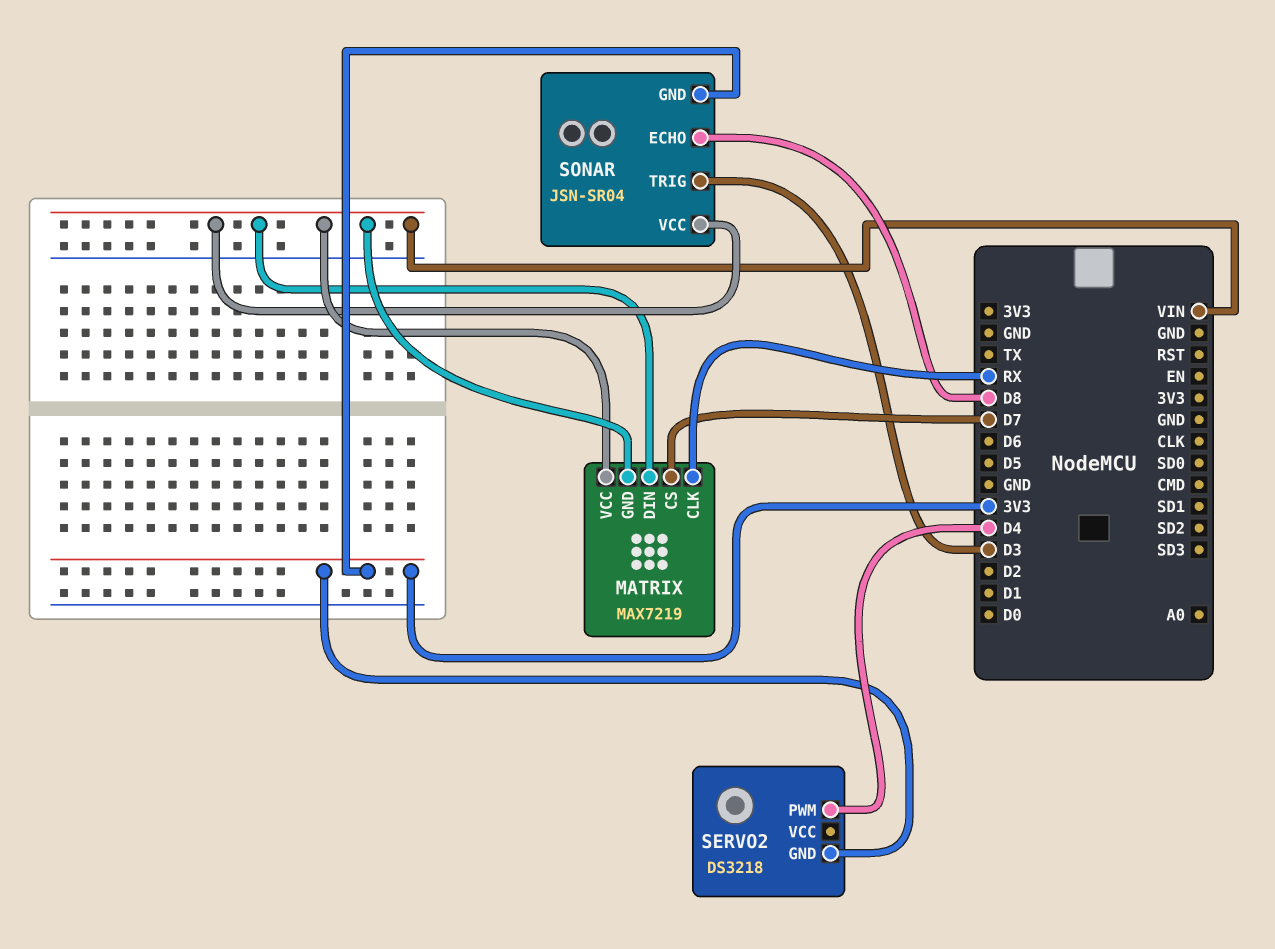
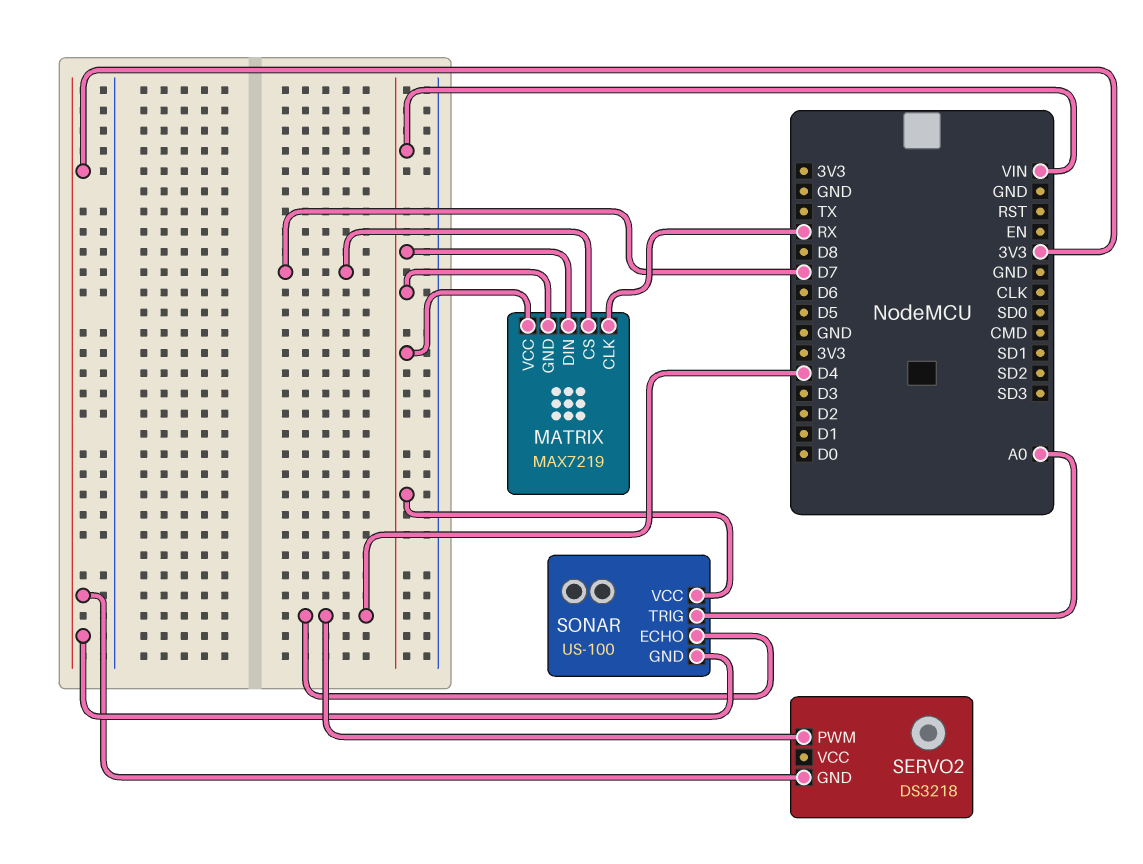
SONAR: JSN-SR04 -> US-100
SONAR pin ECHO: D8 -> D4
SONAR pin TRIG: D3 -> A0

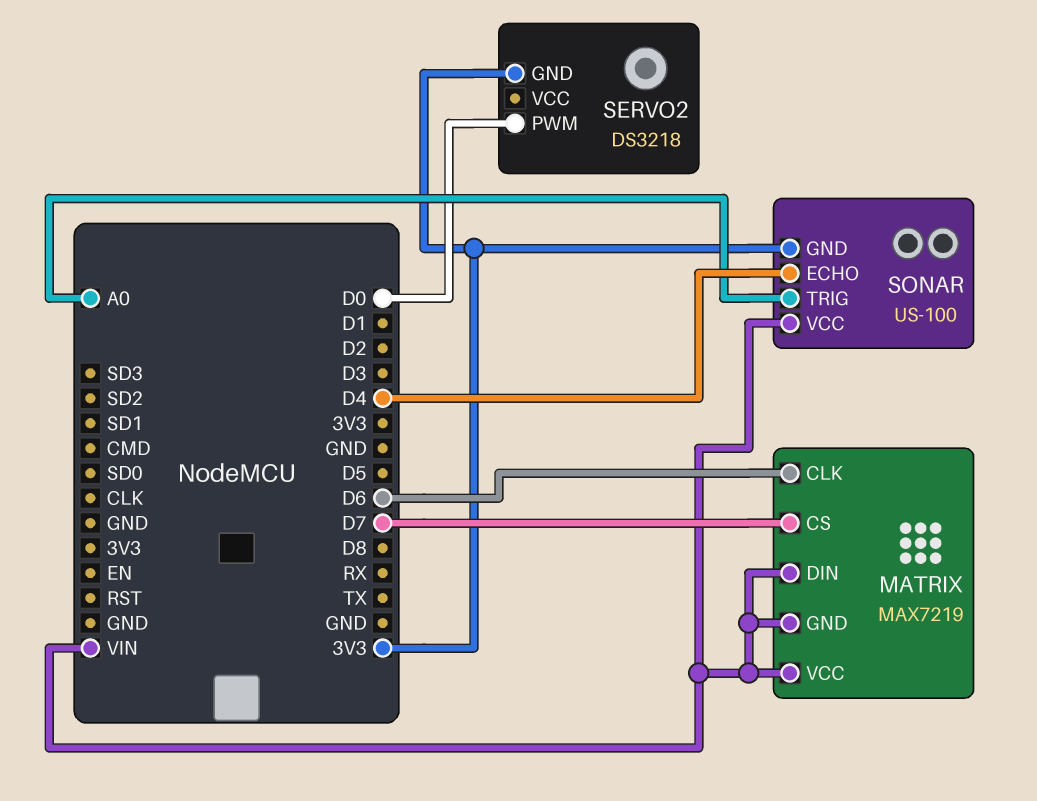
MATRIX pin CLK: RX -> D6
SERVO2 pin PWM: D4 -> D0

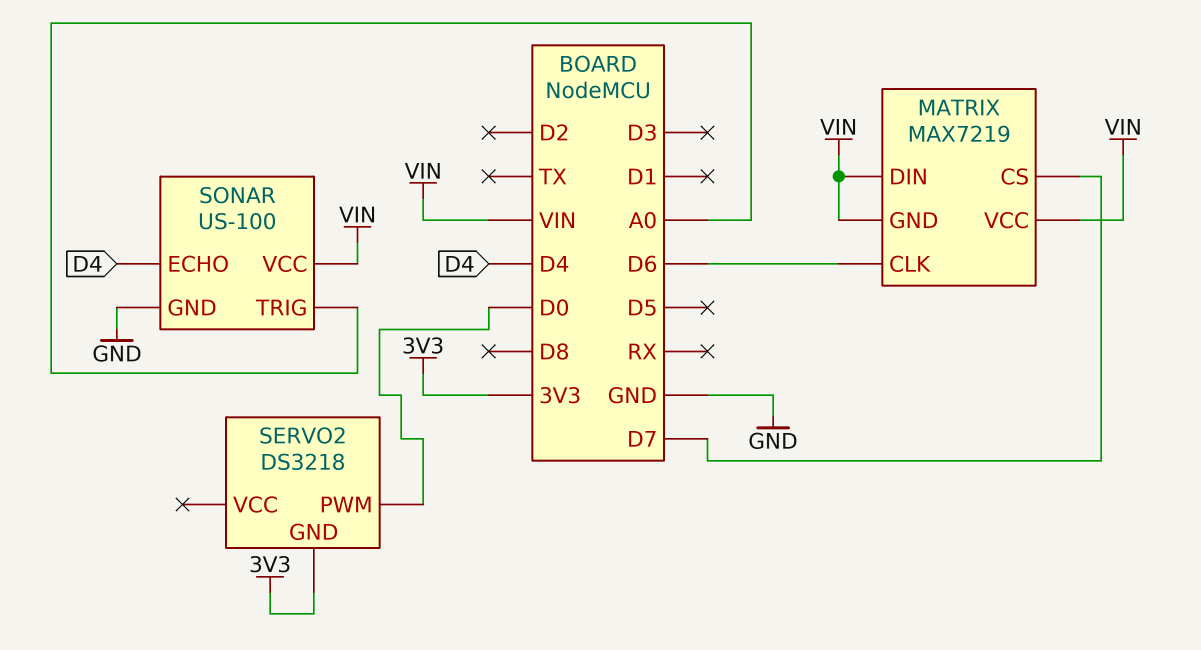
SONAR pin GND: 3V3 -> GND

